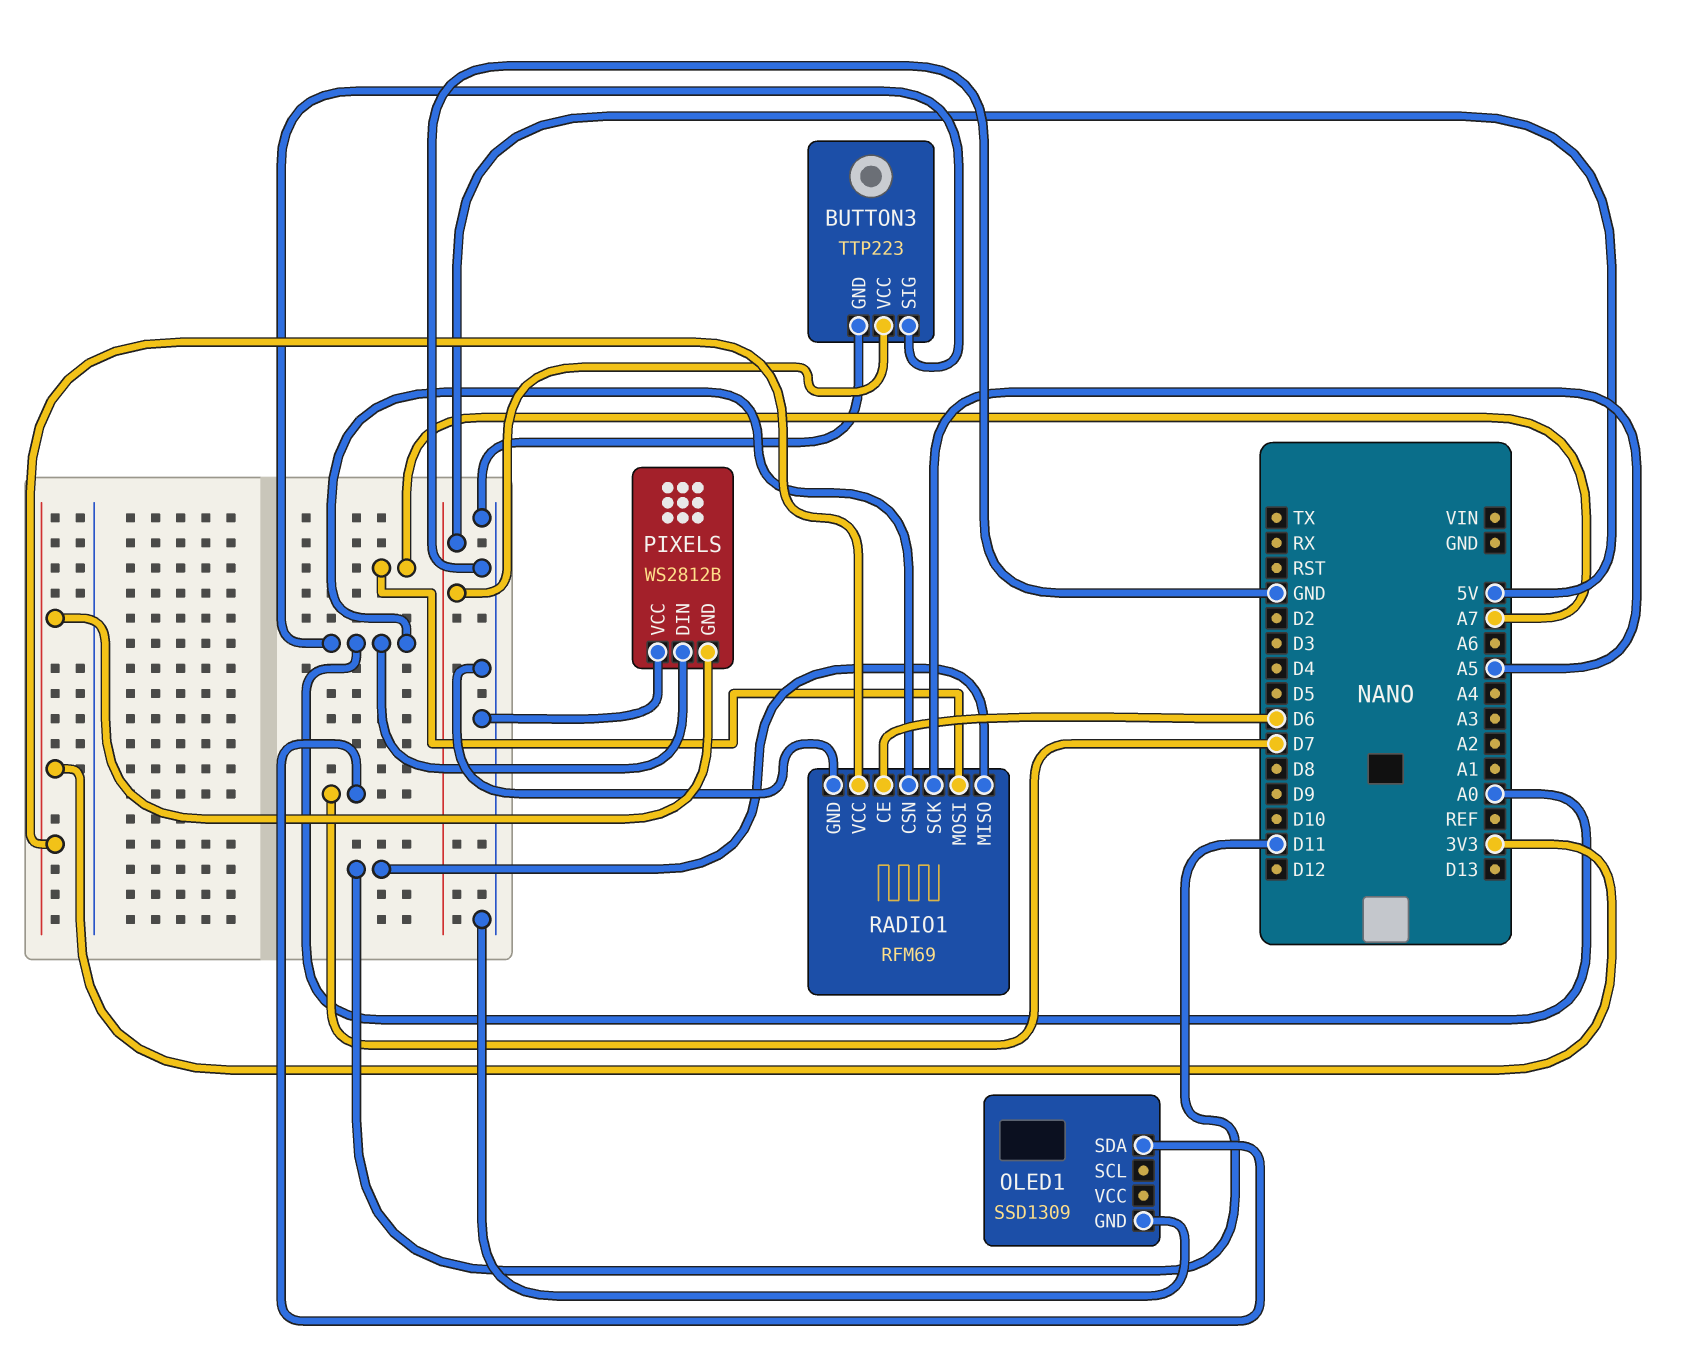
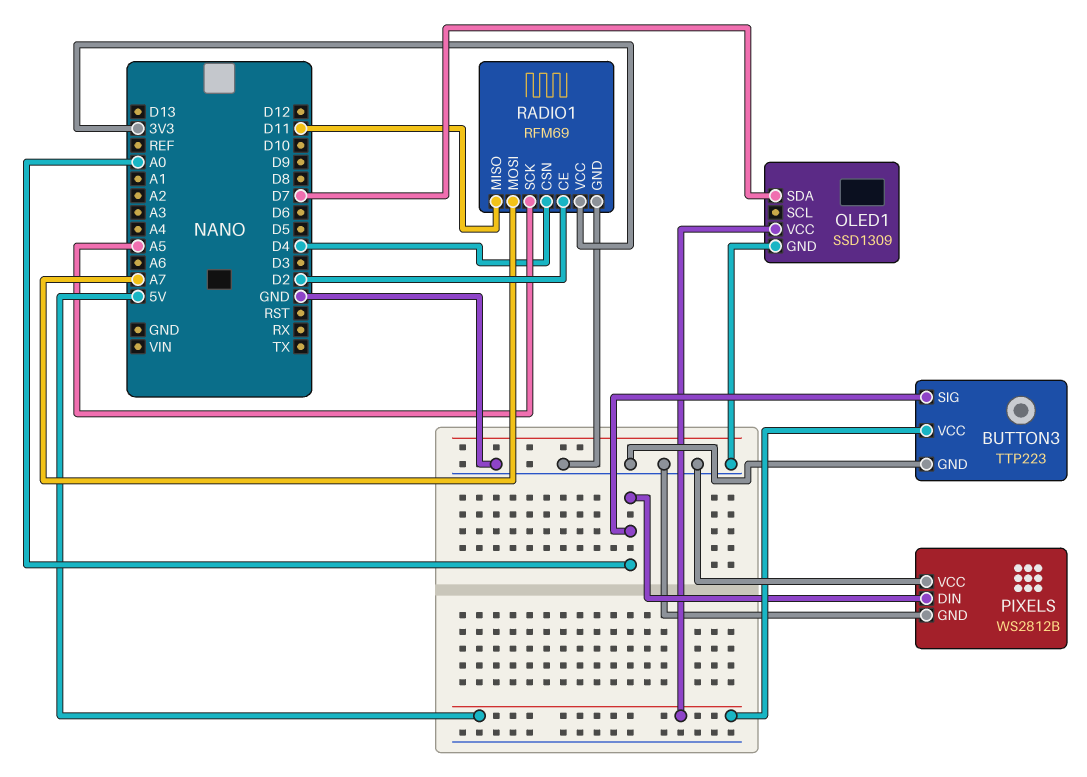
OLED1 pin VCC: none -> 5V
PIXELS pin GND: 3V3 -> GND
RADIO1 pin CE: D6 -> D2
RADIO1 pin CSN: A0 -> D4

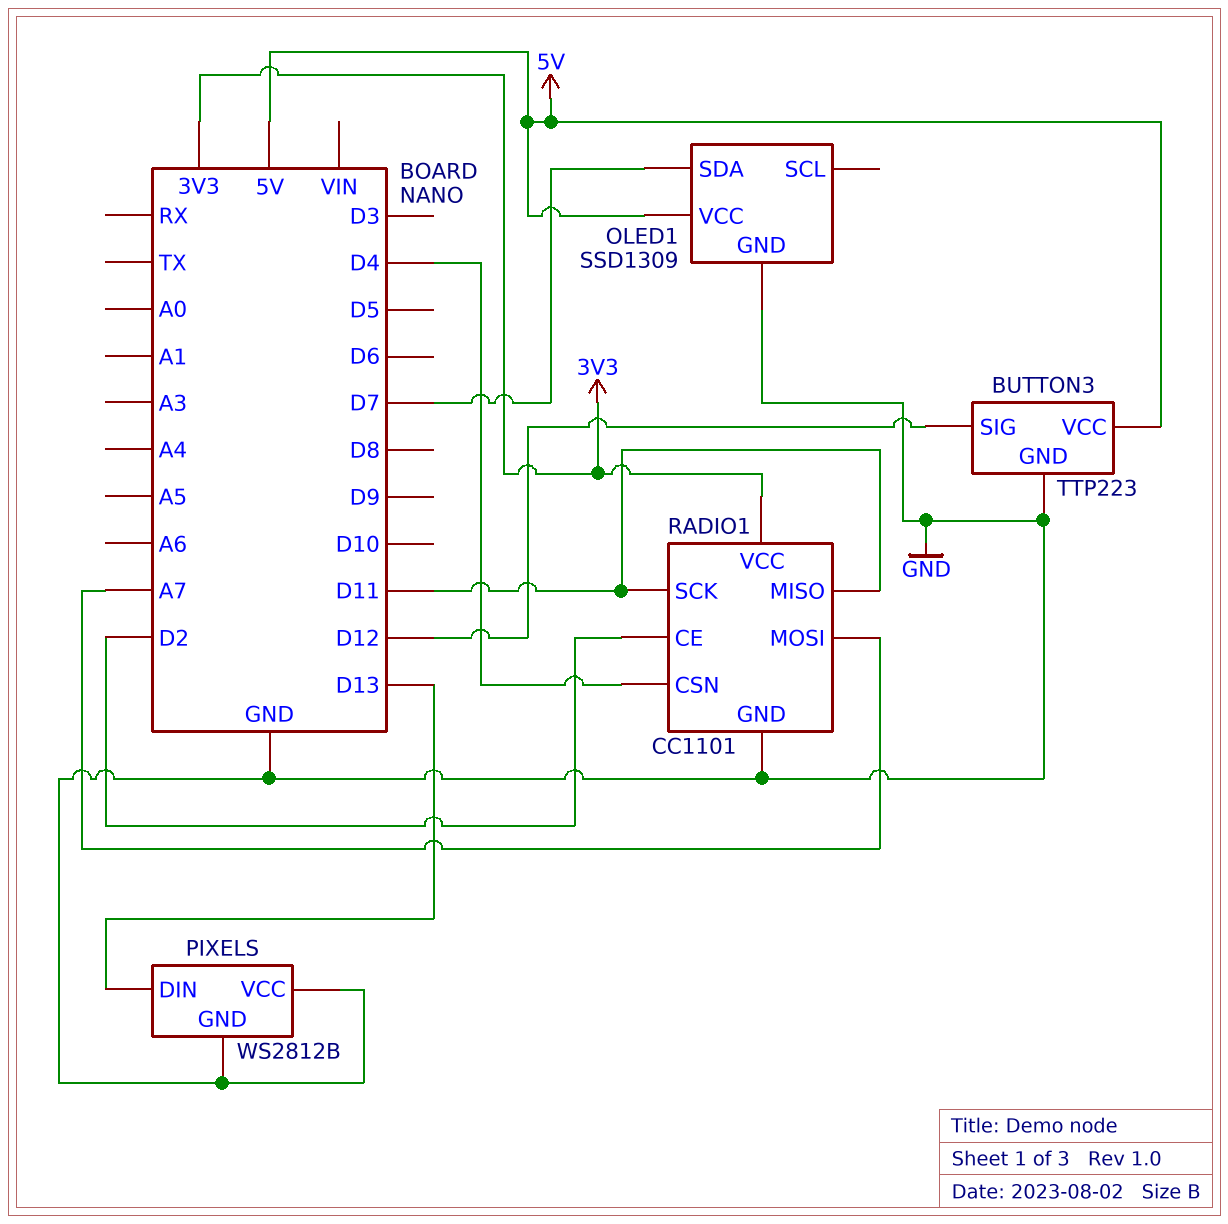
BUTTON3 pin SIG: A0 -> D12
PIXELS pin DIN: A0 -> D13
RADIO1: RFM69 -> CC1101
RADIO1 pin SCK: A5 -> D11

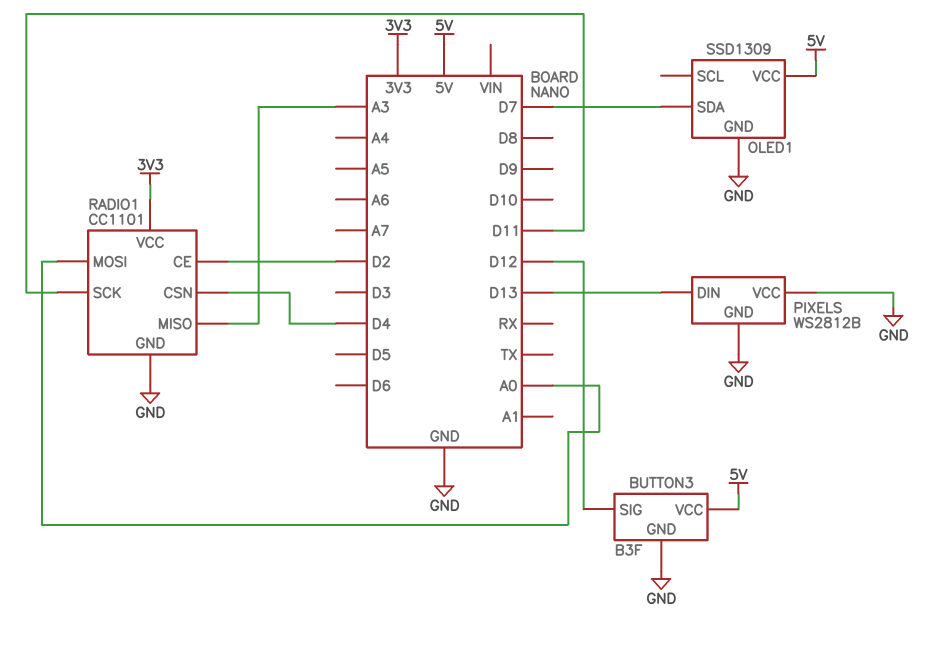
BUTTON3: TTP223 -> B3F
RADIO1 pin MISO: D11 -> A3
RADIO1 pin MOSI: A7 -> A0

